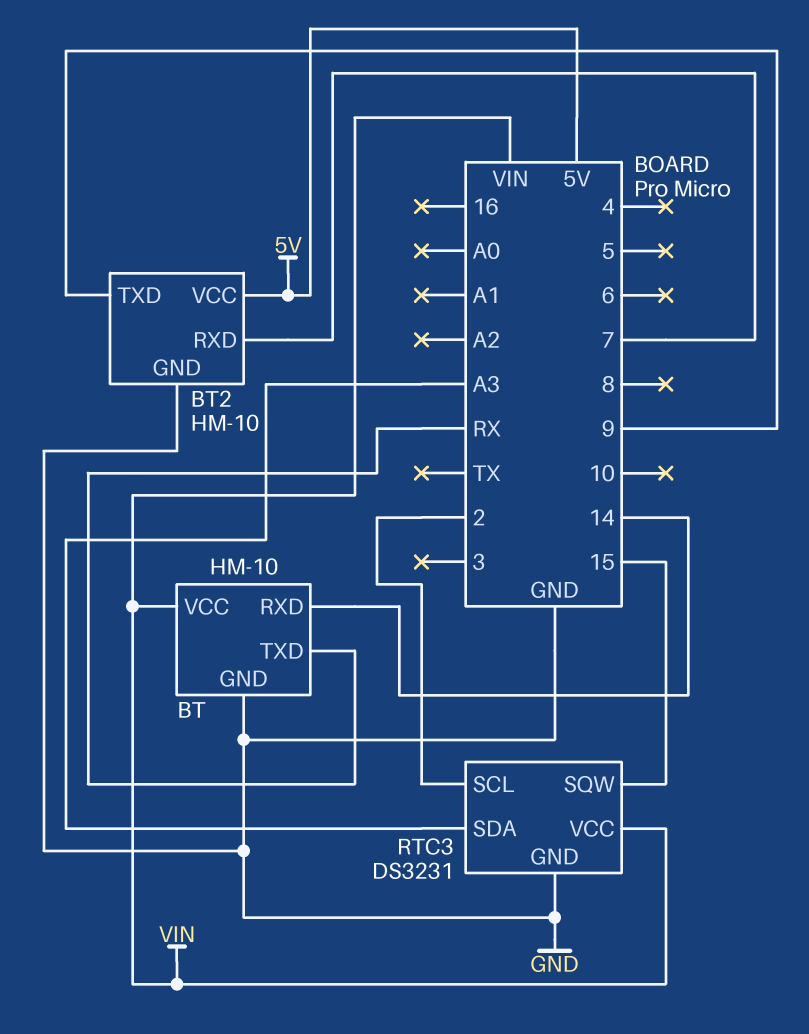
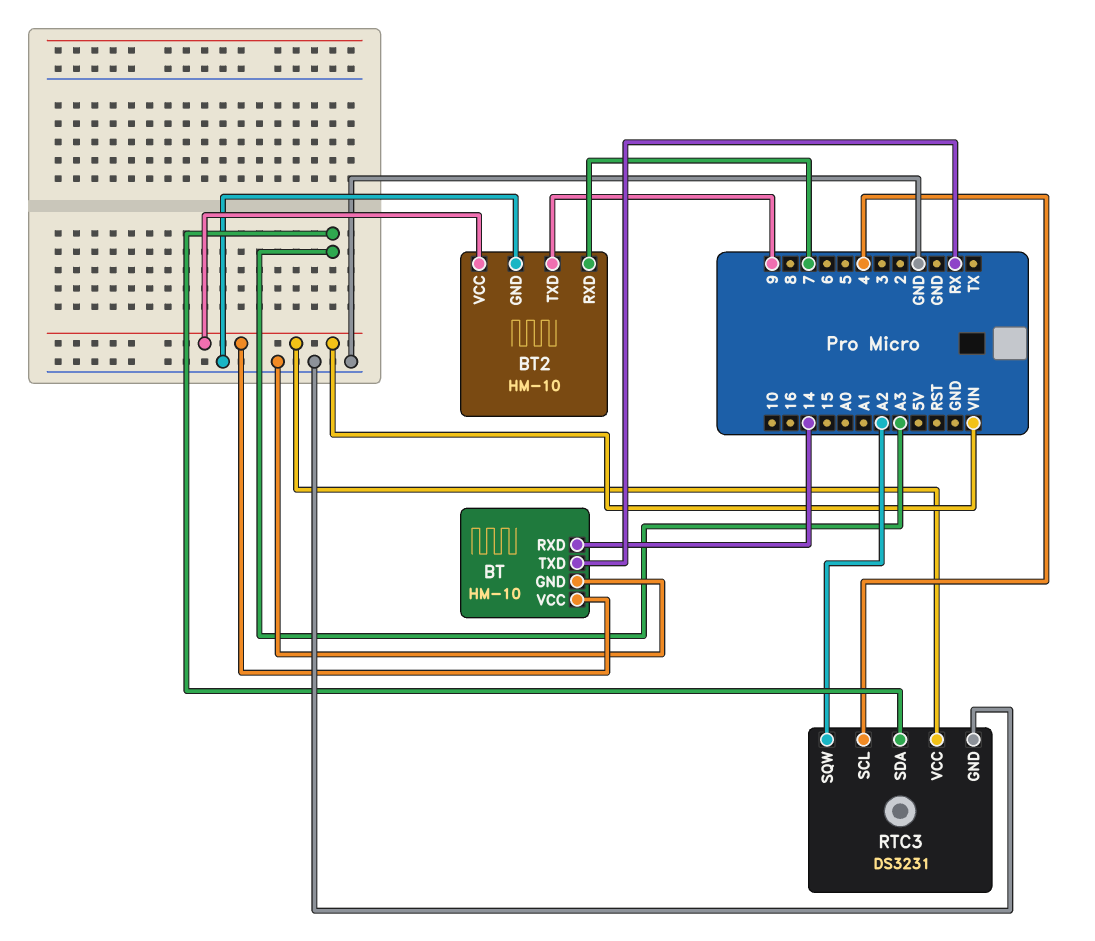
BT2 pin VCC: 5V -> VIN
RTC3 pin SCL: 2 -> 4
RTC3 pin SQW: 15 -> A2

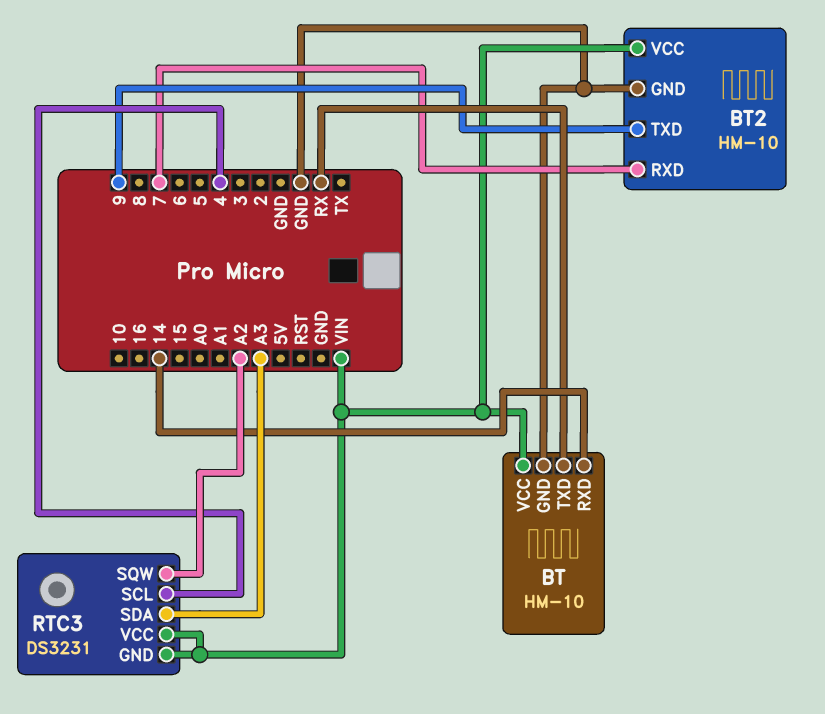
RTC3 pin GND: GND -> VIN

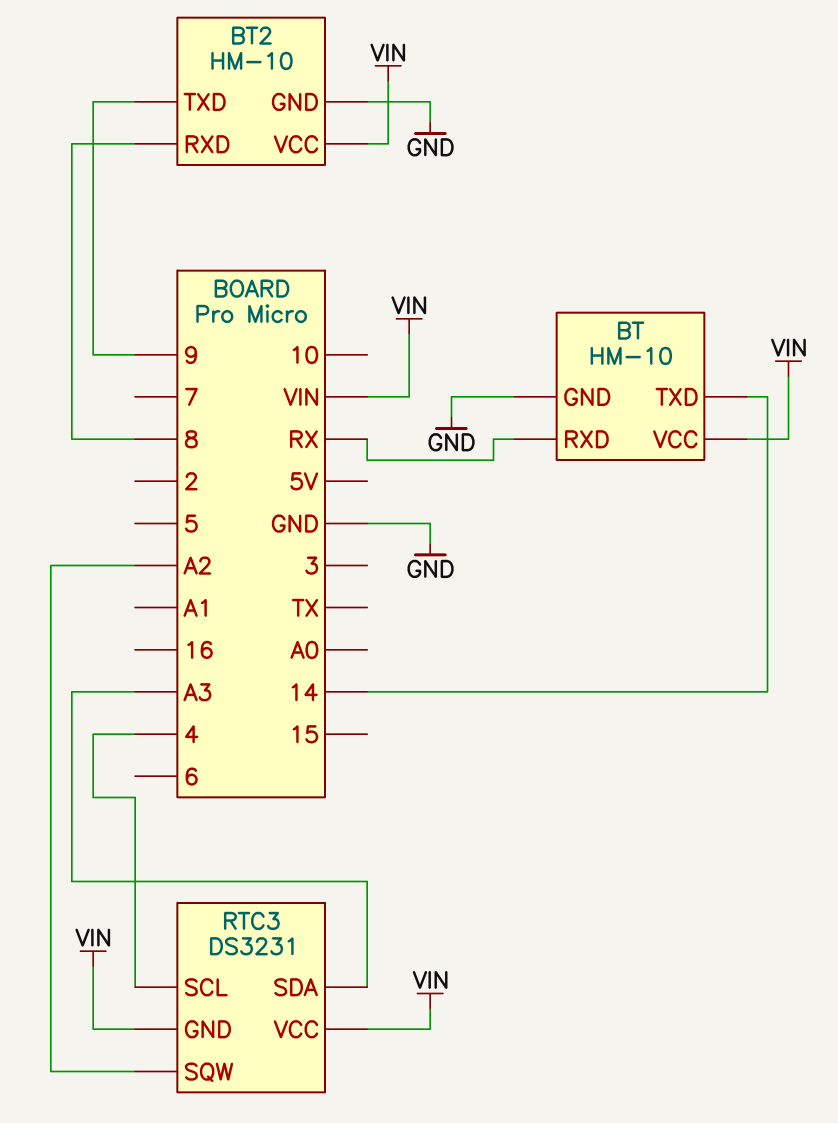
BT pin RXD: 14 -> RX
BT pin TXD: RX -> 14
BT2 pin RXD: 7 -> 8

